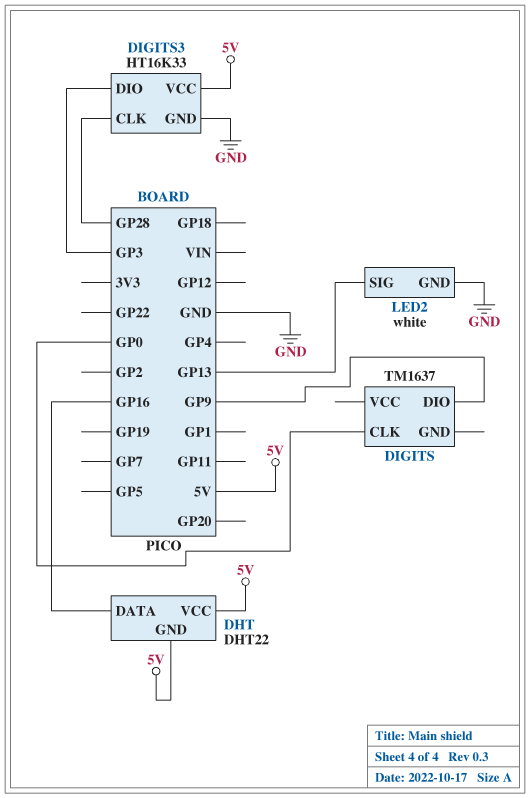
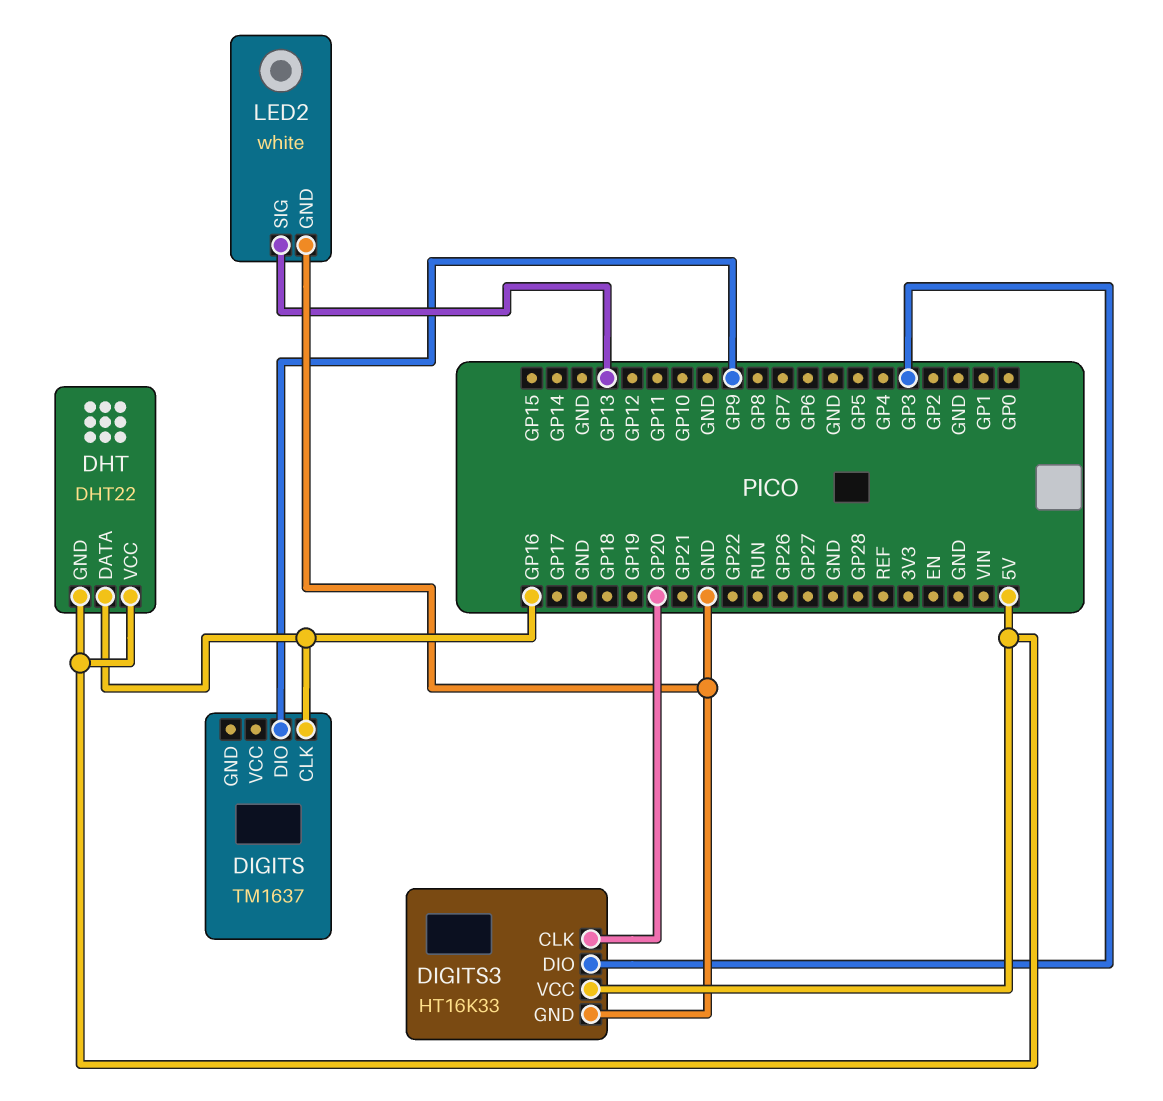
DIGITS pin CLK: GP0 -> GP16
DIGITS3 pin CLK: GP28 -> GP20

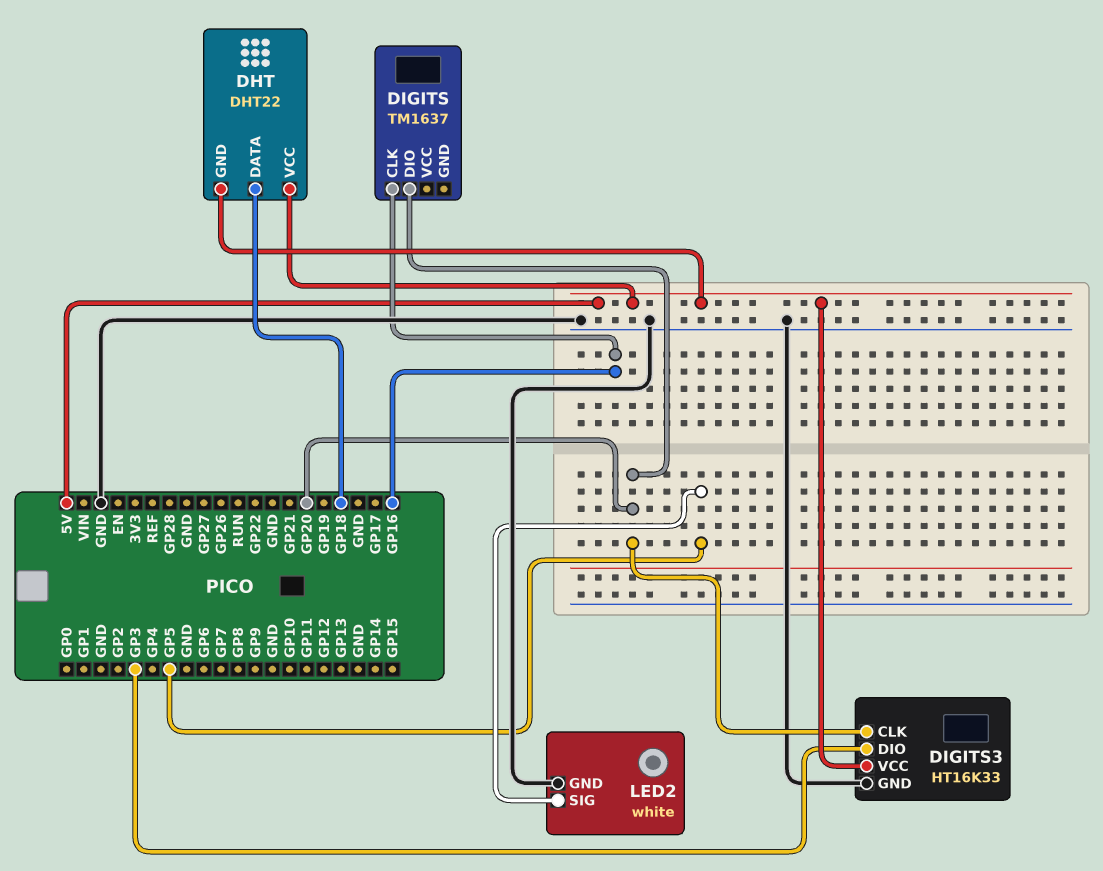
DHT pin DATA: GP16 -> GP18
DIGITS pin DIO: GP9 -> GP20
LED2 pin SIG: GP13 -> GP5

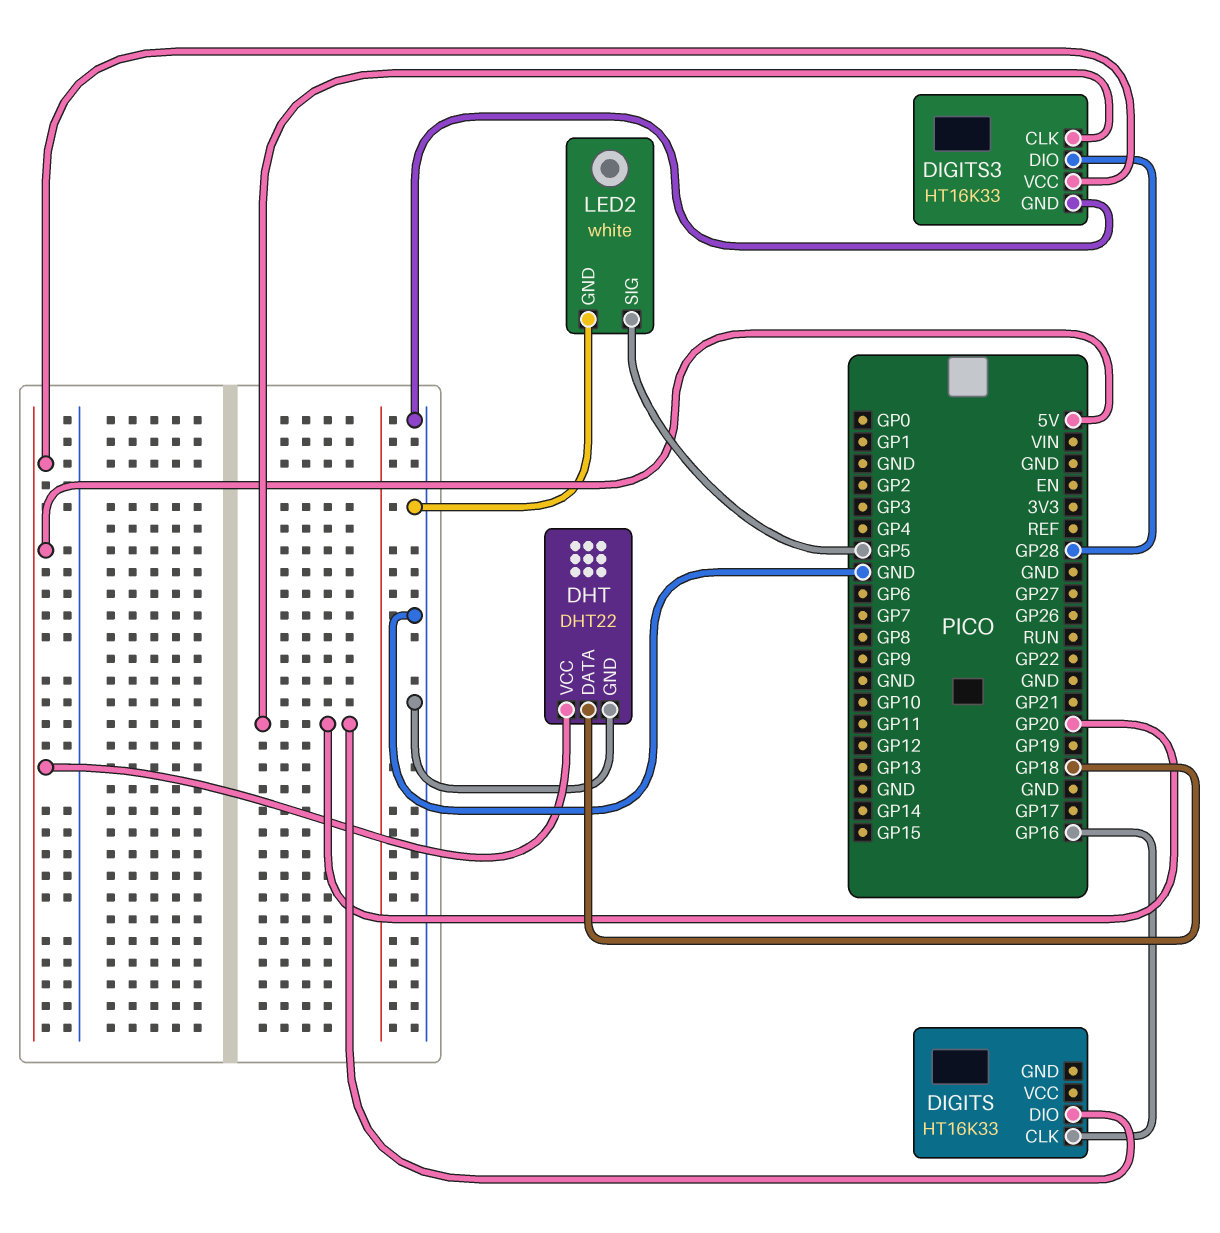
DHT pin GND: 5V -> GND
DIGITS: TM1637 -> HT16K33
DIGITS3 pin DIO: GP3 -> GP28

